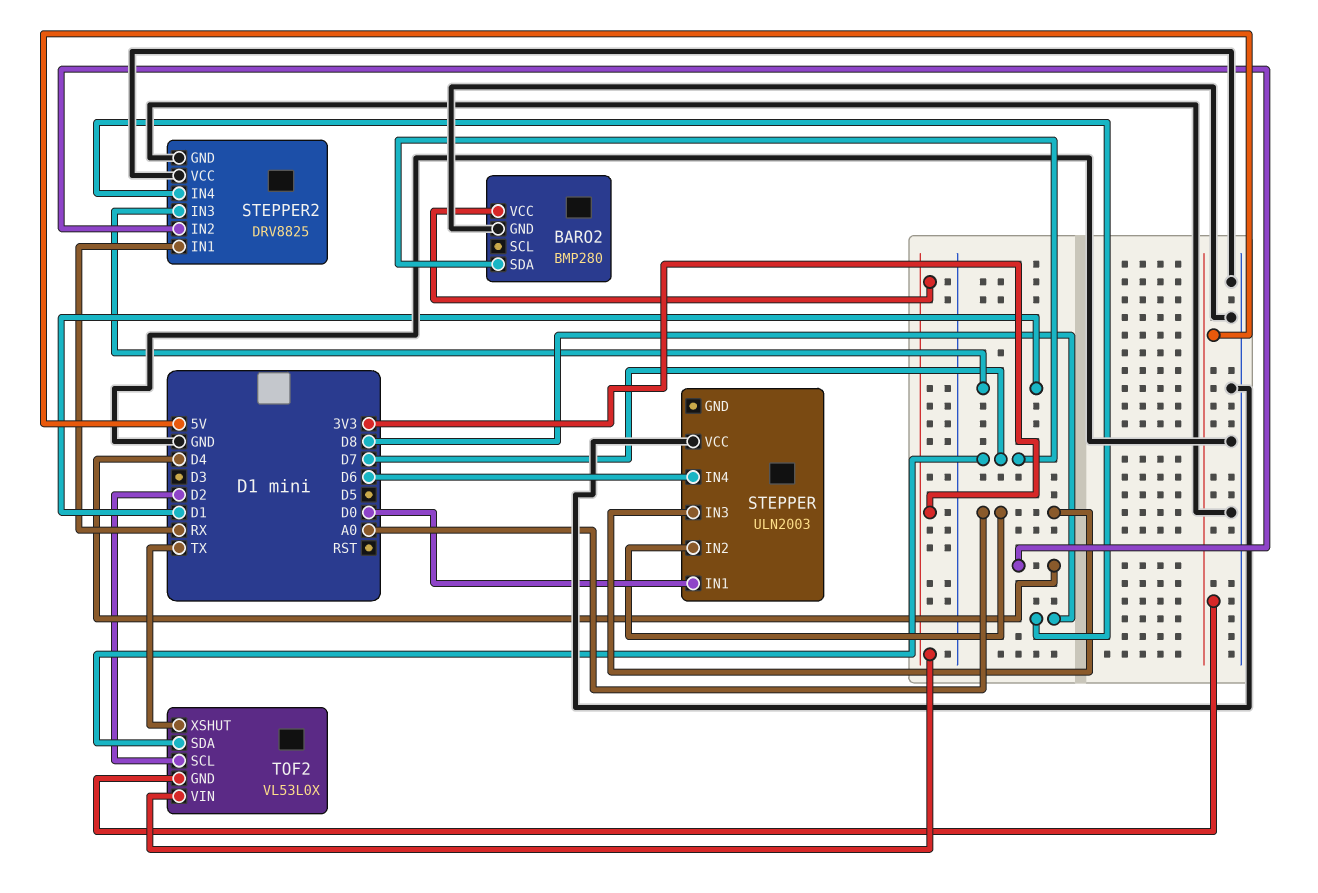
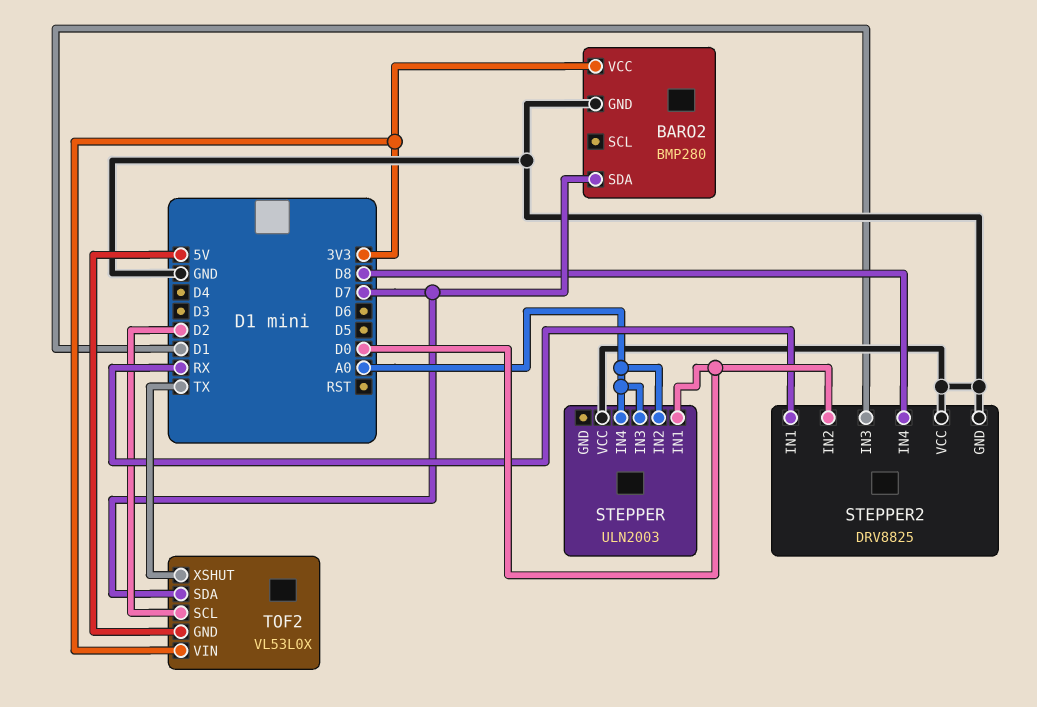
STEPPER pin IN4: D6 -> A0
STEPPER2 pin IN2: D4 -> D0

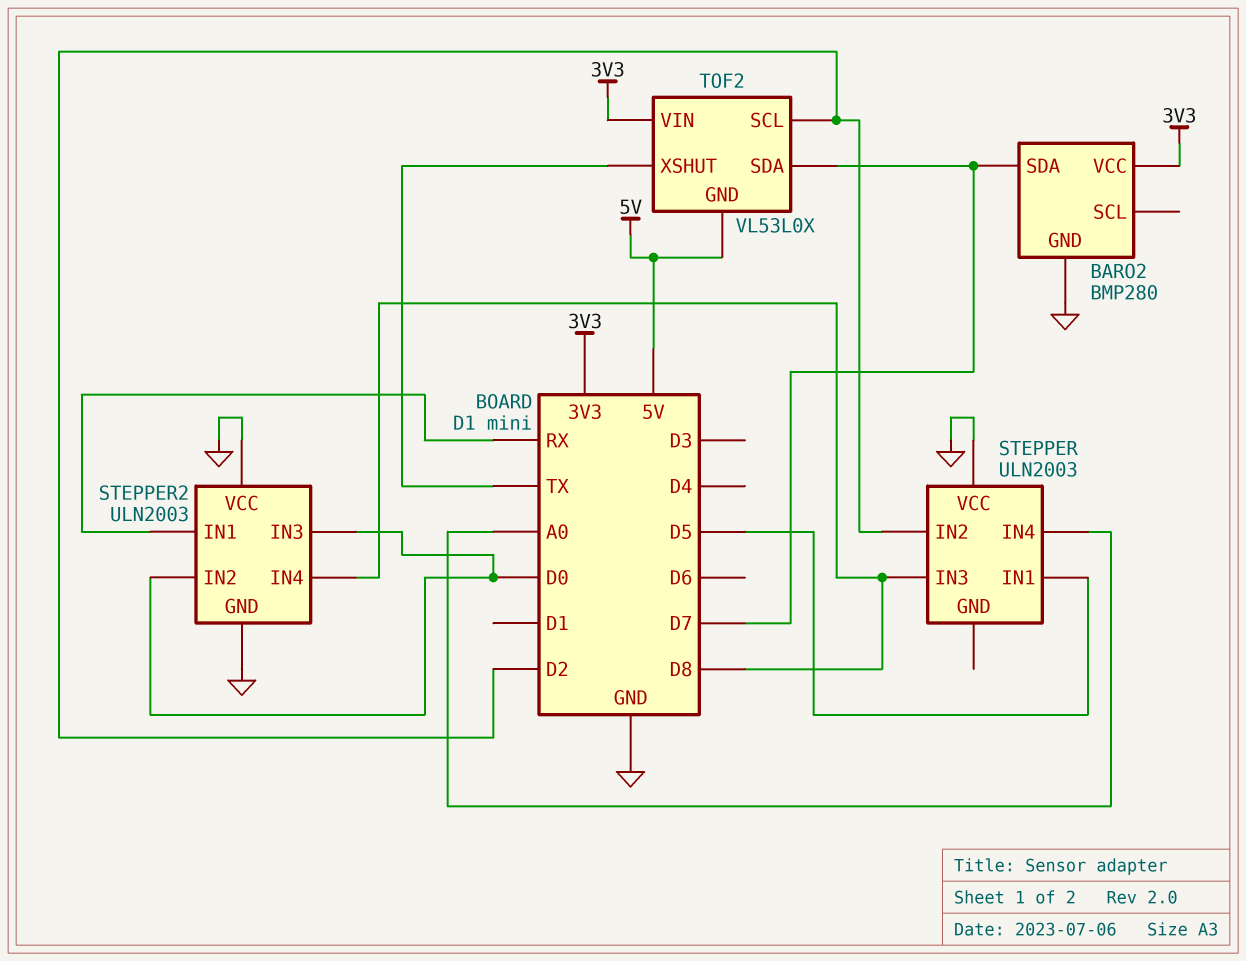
STEPPER pin IN1: D0 -> D5
STEPPER pin IN2: A0 -> D2
STEPPER pin IN3: A0 -> D8
STEPPER2: DRV8825 -> ULN2003
STEPPER2 pin IN3: D1 -> D0

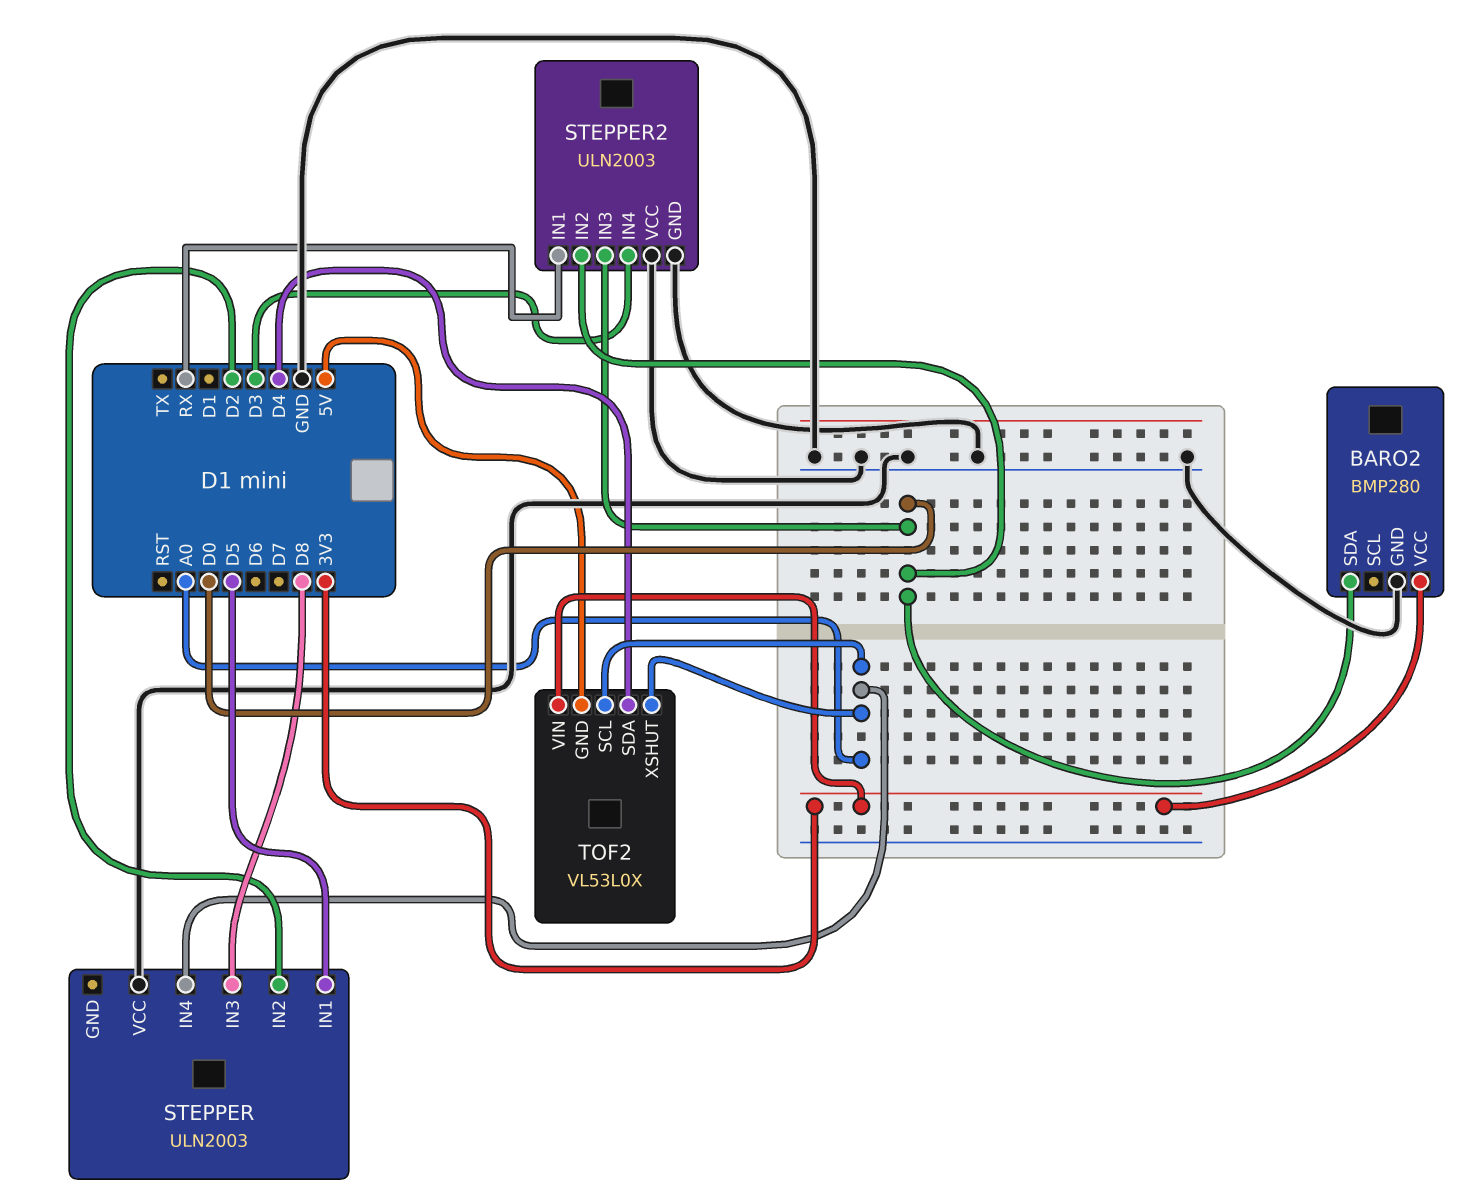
BARO2 pin SDA: D7 -> D0
STEPPER2 pin IN4: D8 -> D3
TOF2 pin SCL: D2 -> A0
TOF2 pin SDA: D7 -> D4
TOF2 pin XSHUT: TX -> A0

